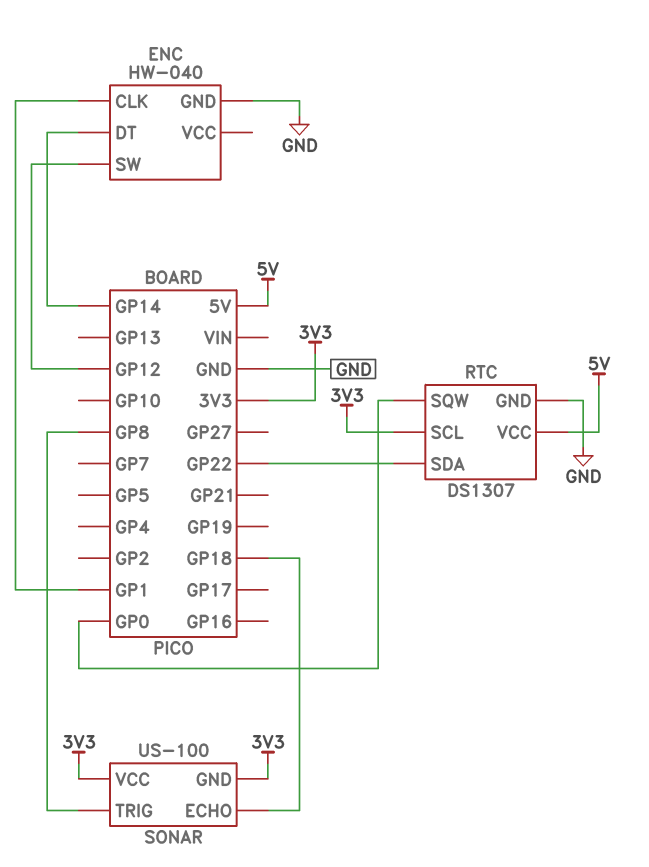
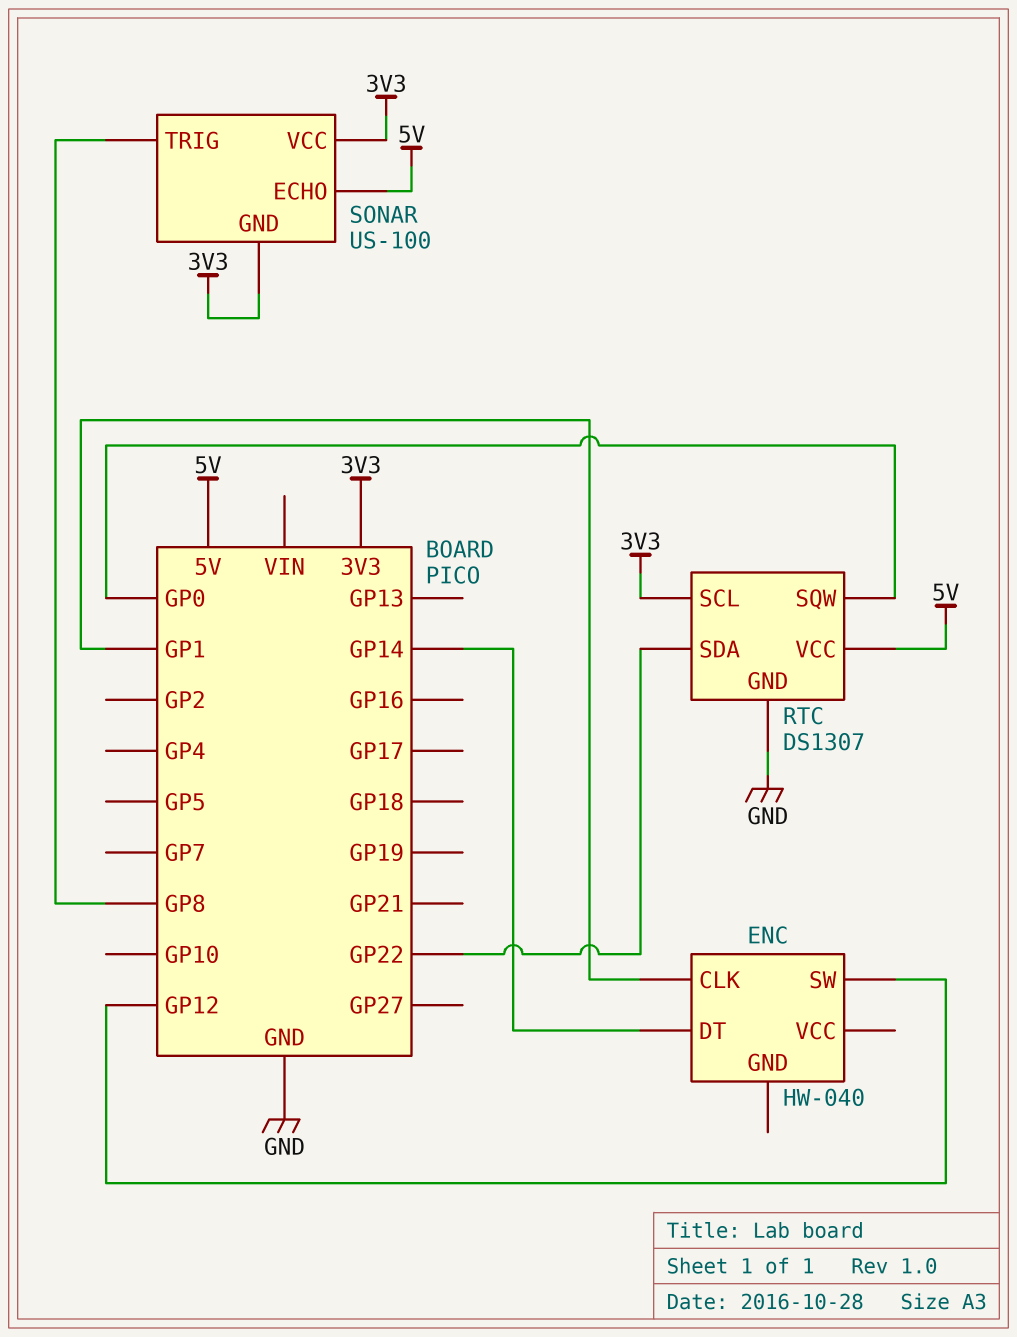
ENC pin GND: GND -> none
SONAR pin ECHO: GP18 -> 5V

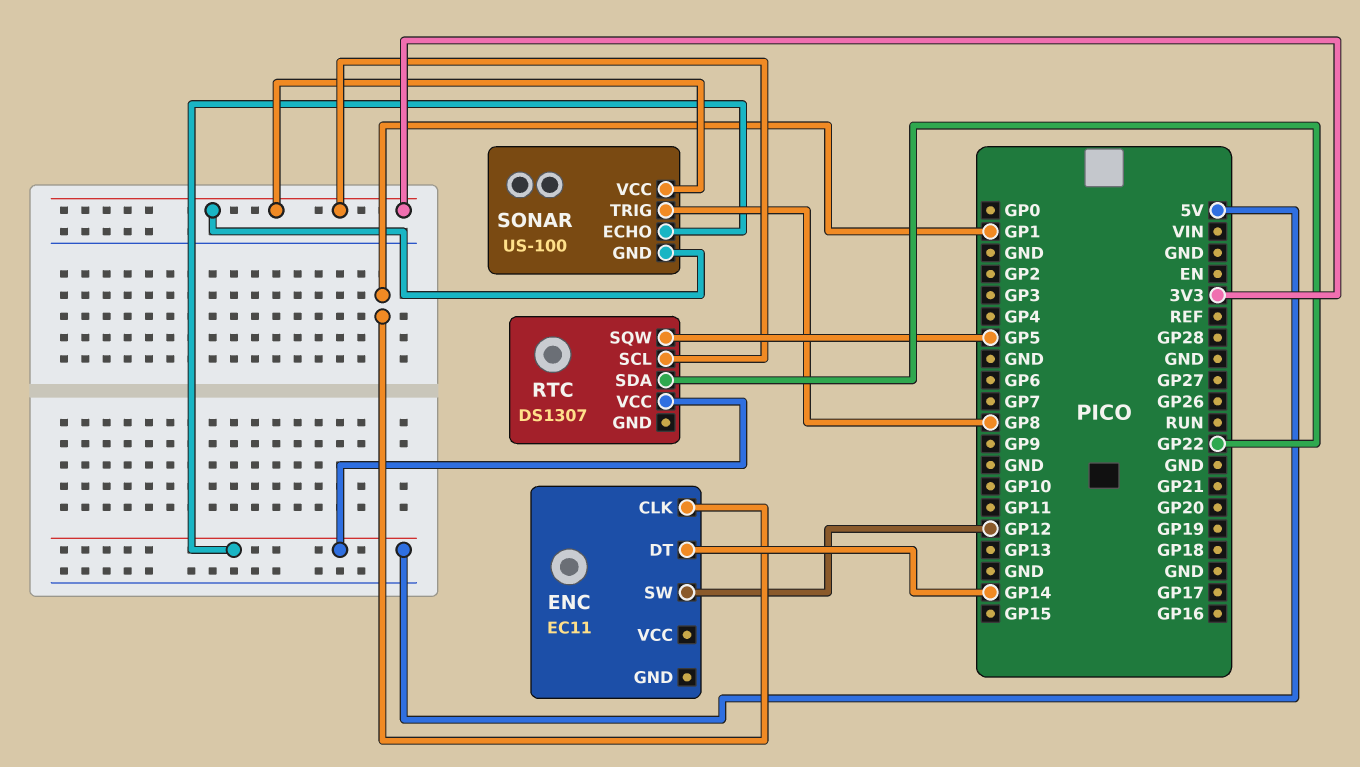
ENC: HW-040 -> EC11
RTC pin GND: GND -> none
RTC pin SQW: GP0 -> GP5

